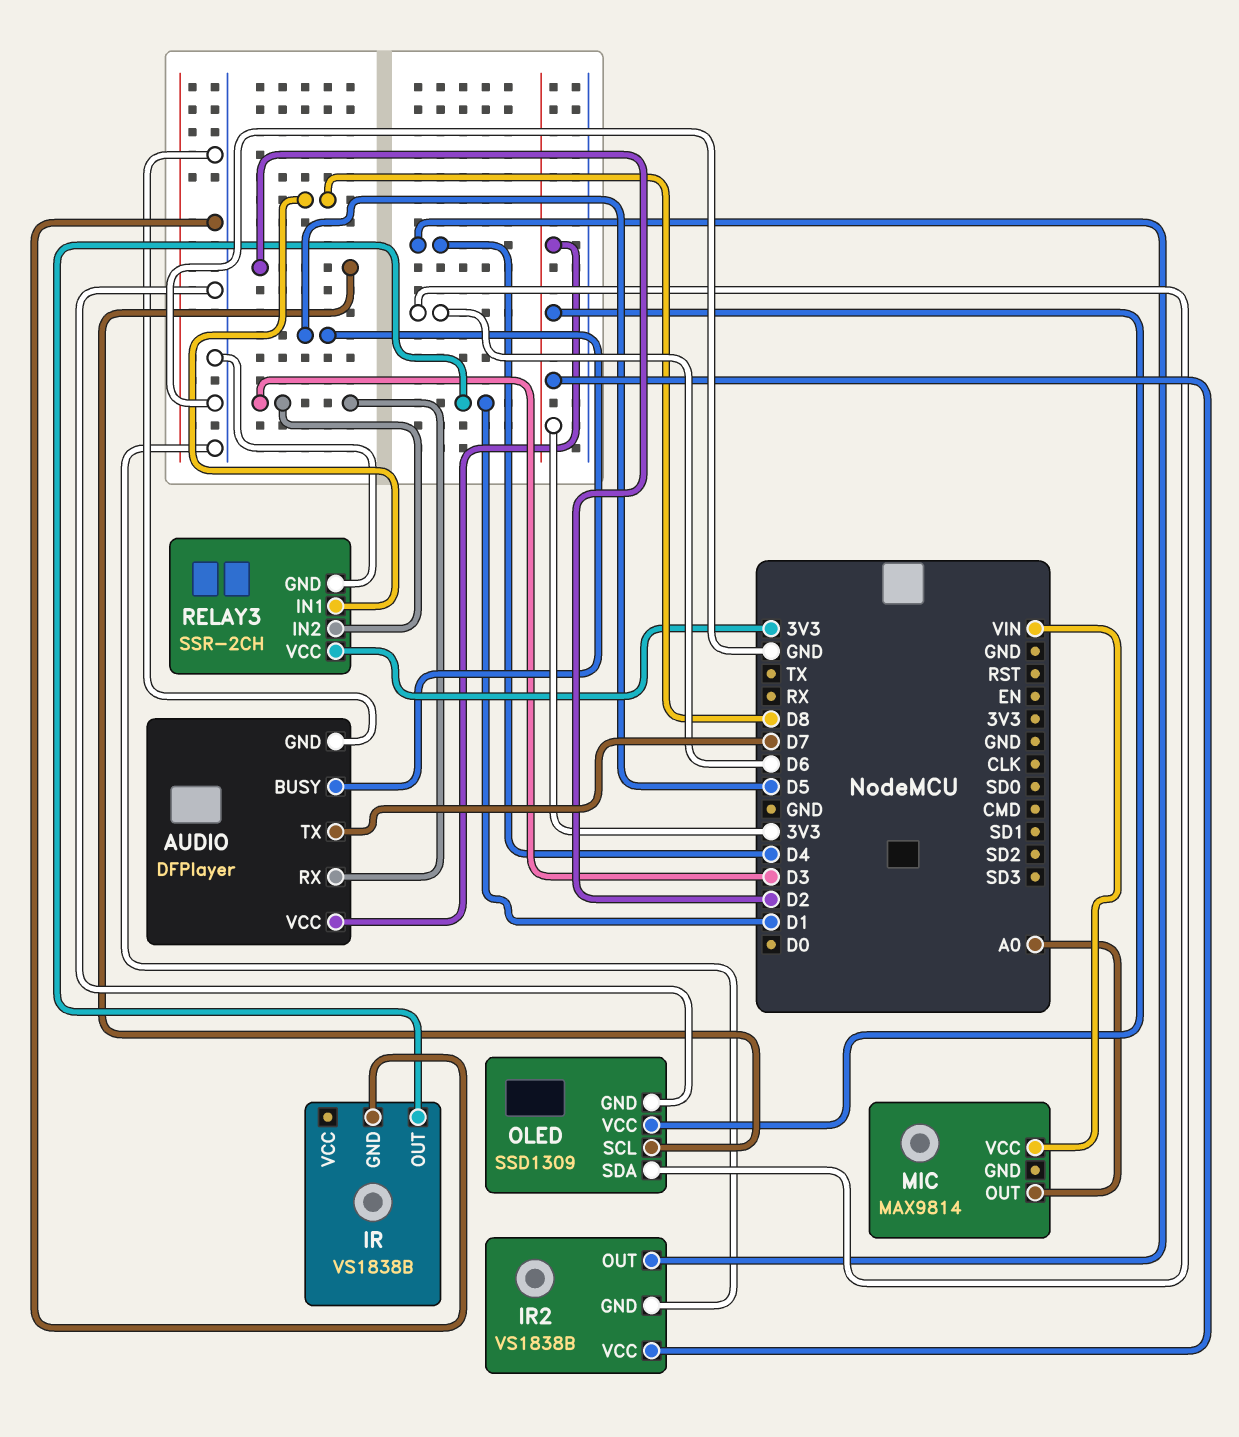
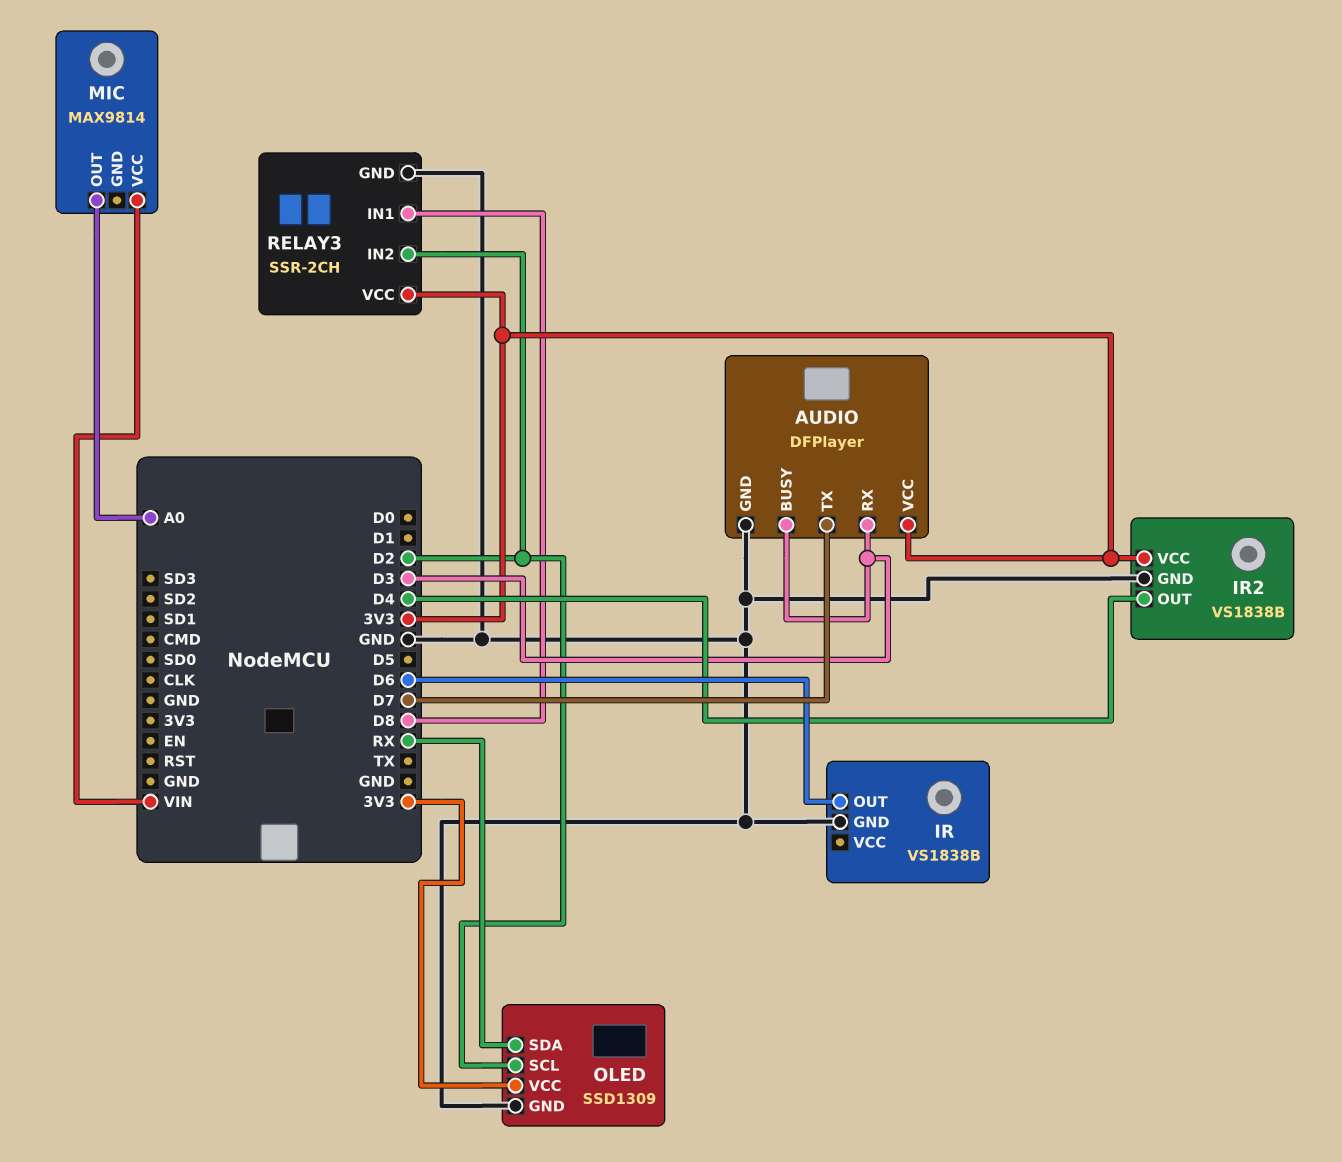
AUDIO pin BUSY: D5 -> D3
IR pin OUT: D1 -> D6
OLED pin SDA: D6 -> RX
RELAY3 pin IN2: D3 -> D2

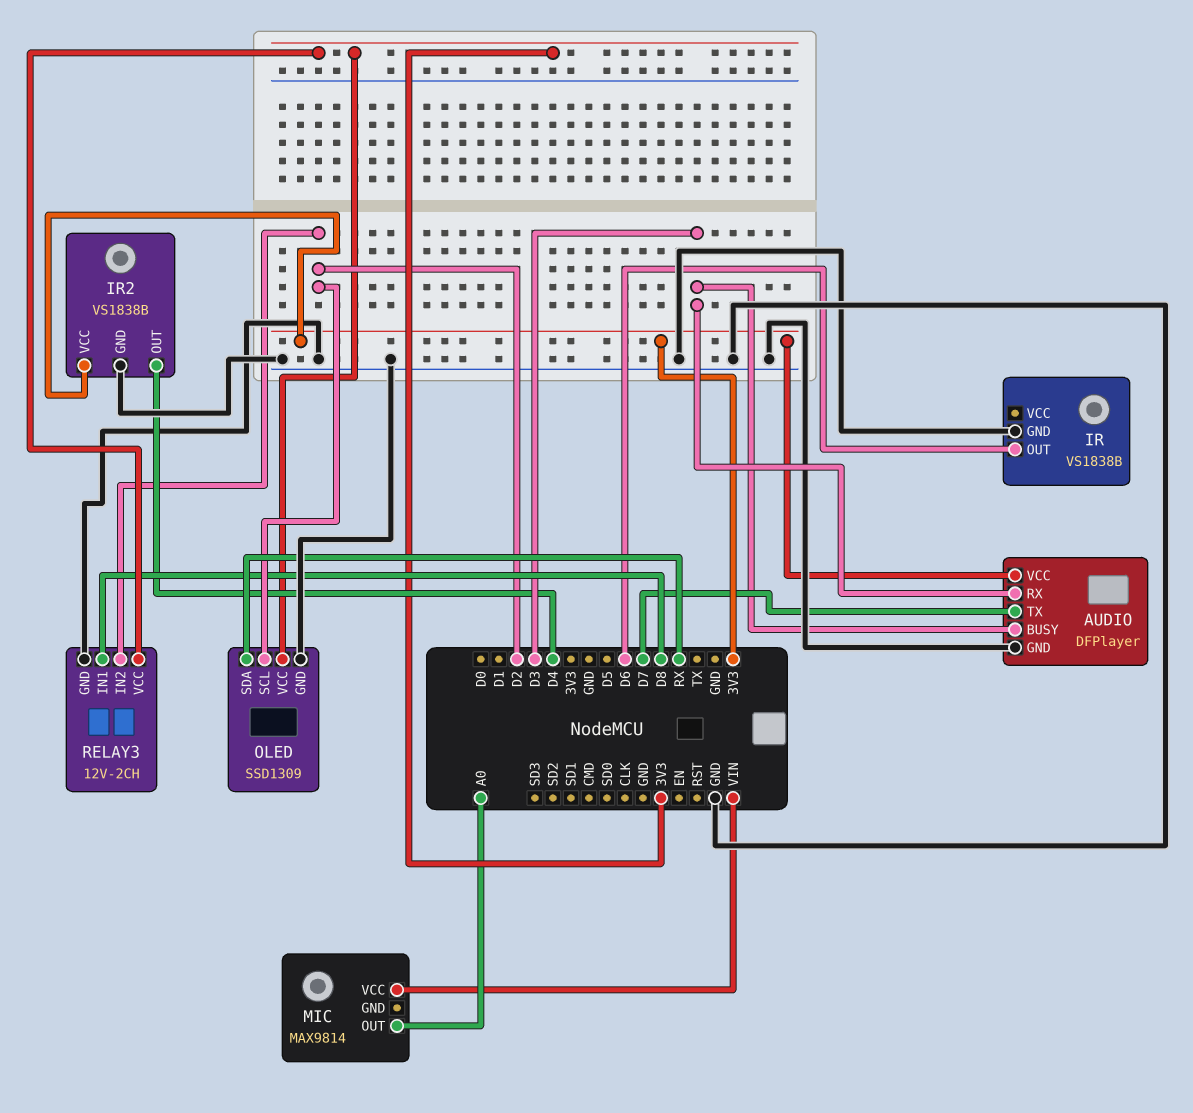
RELAY3: SSR-2CH -> 12V-2CH

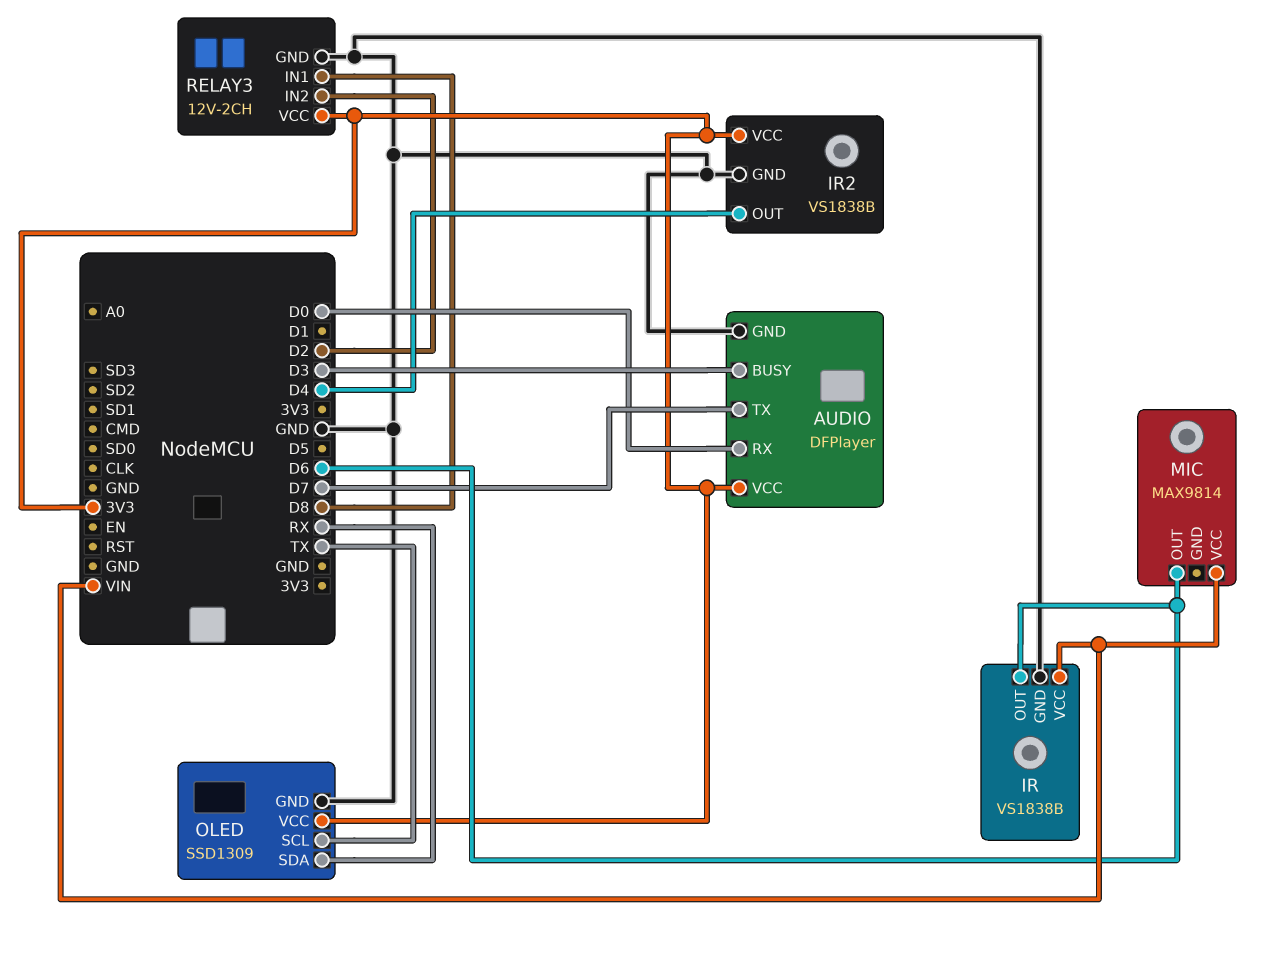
AUDIO pin RX: D3 -> D0
IR pin VCC: none -> VIN
MIC pin OUT: A0 -> D6
OLED pin SCL: D2 -> TX

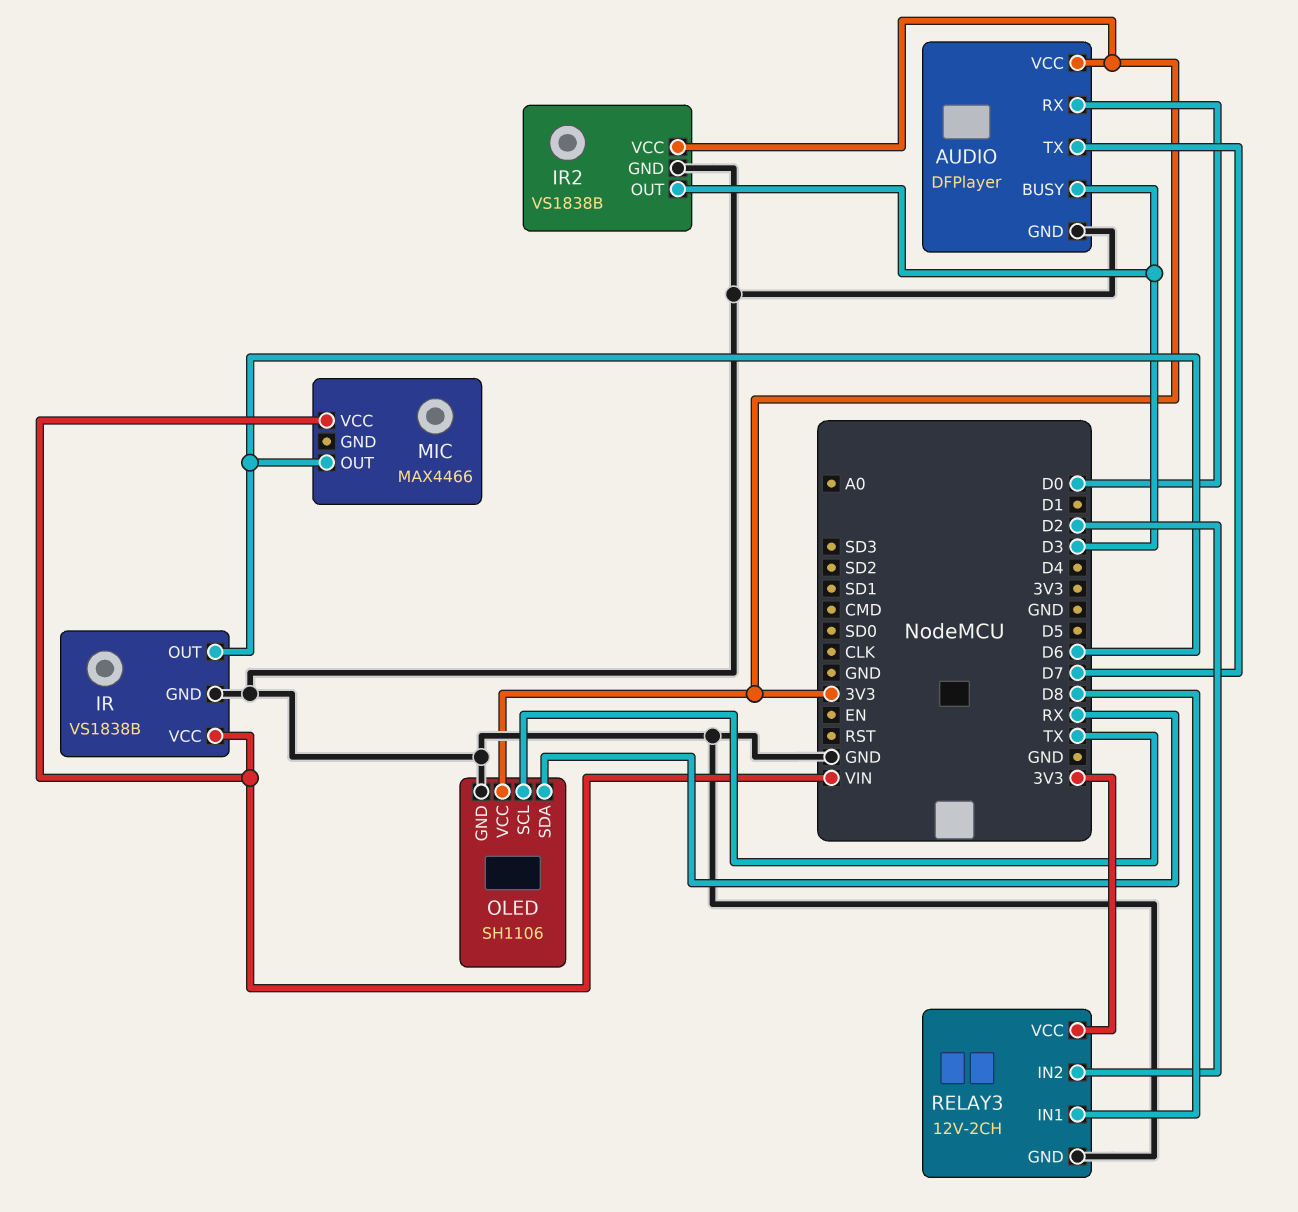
IR2 pin OUT: D4 -> D3
MIC: MAX9814 -> MAX4466
OLED: SSD1309 -> SH1106

